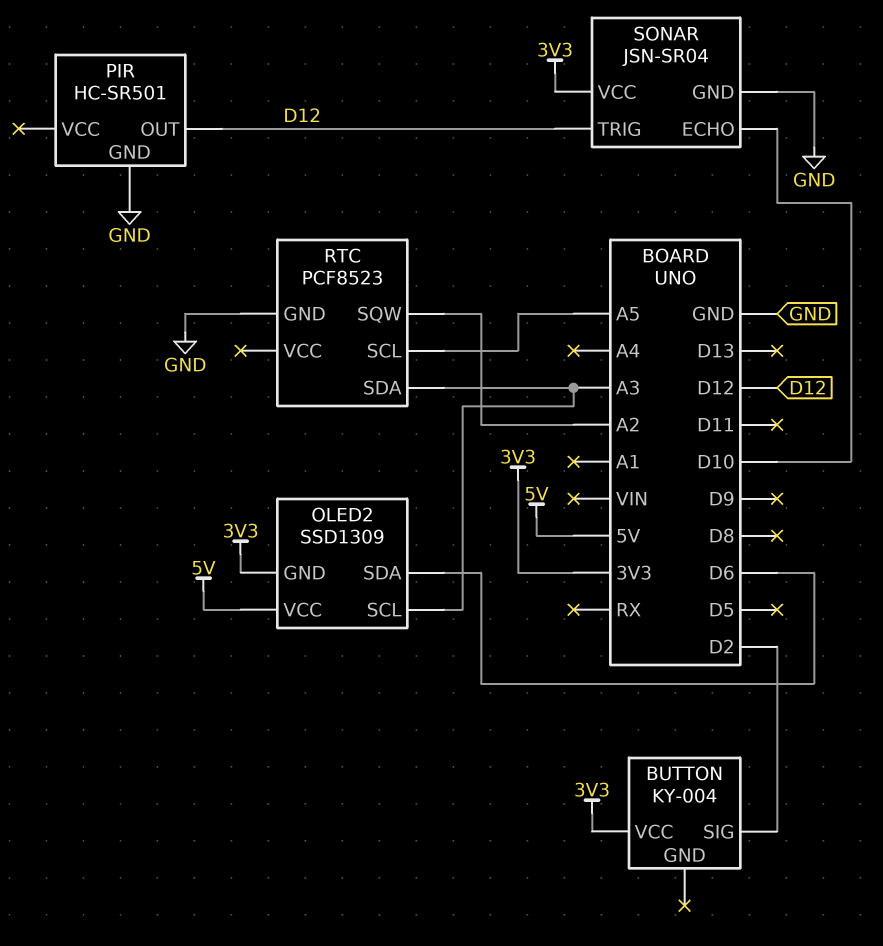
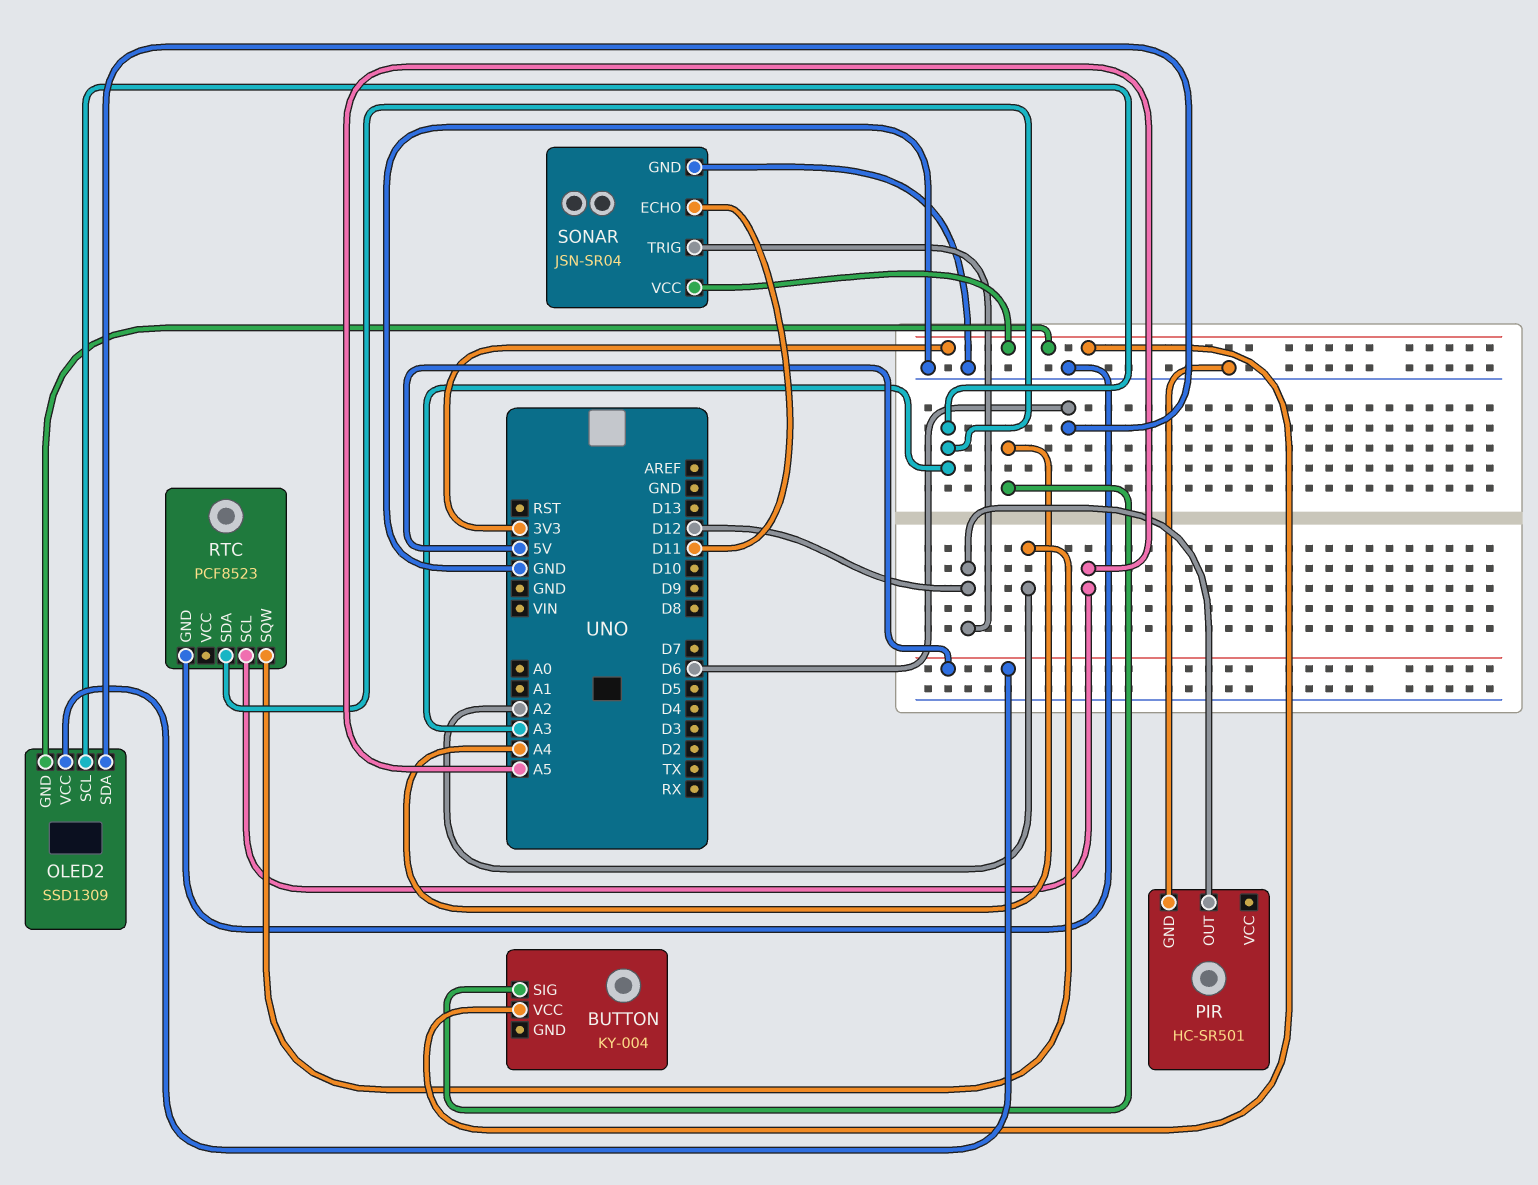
BUTTON pin SIG: D2 -> A4
SONAR pin ECHO: D10 -> D11

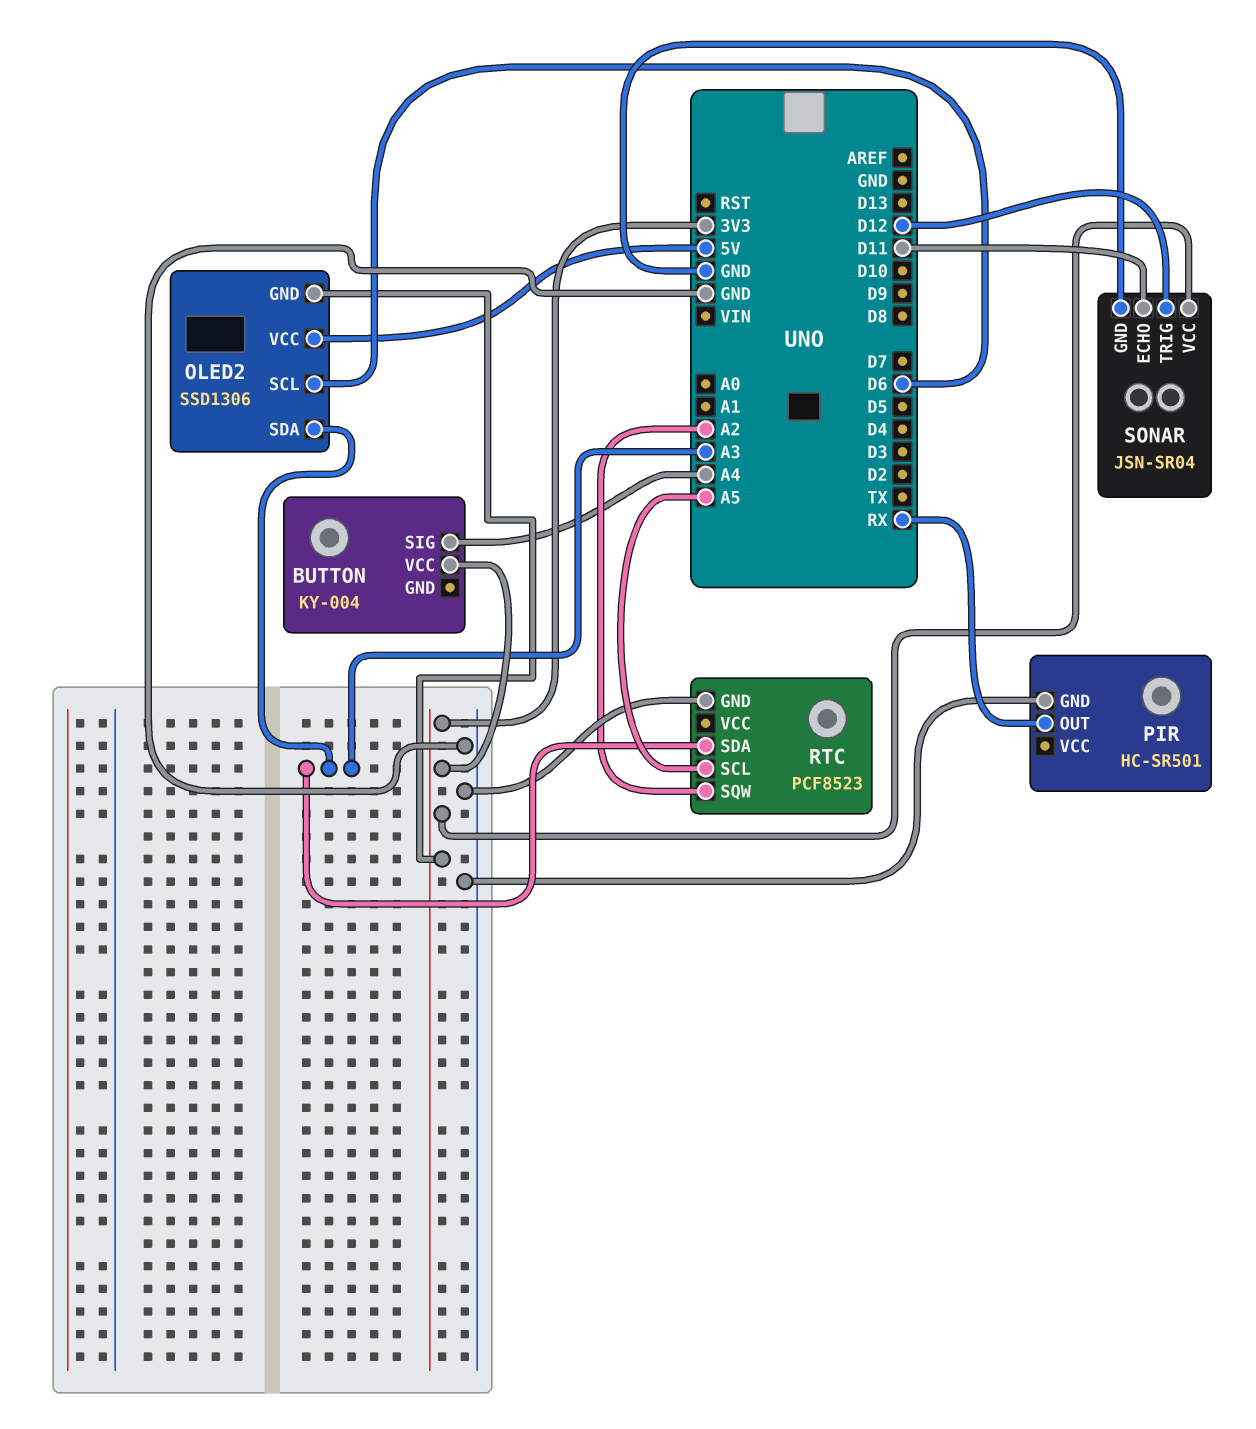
OLED2: SSD1309 -> SSD1306
OLED2 pin SCL: A3 -> D6
OLED2 pin SDA: D6 -> A3
PIR pin OUT: D12 -> RX

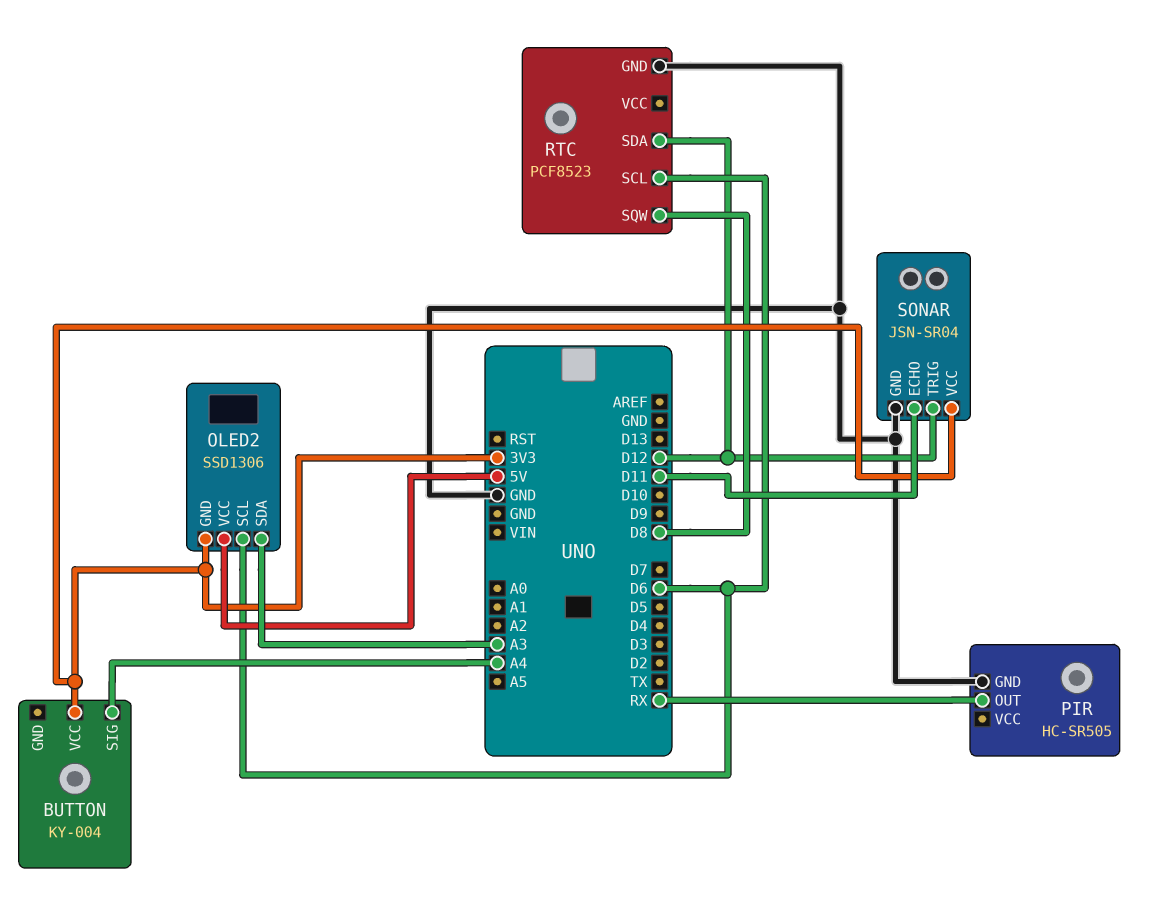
PIR: HC-SR501 -> HC-SR505
RTC pin SCL: A5 -> D6
RTC pin SDA: A3 -> D12
RTC pin SQW: A2 -> D8

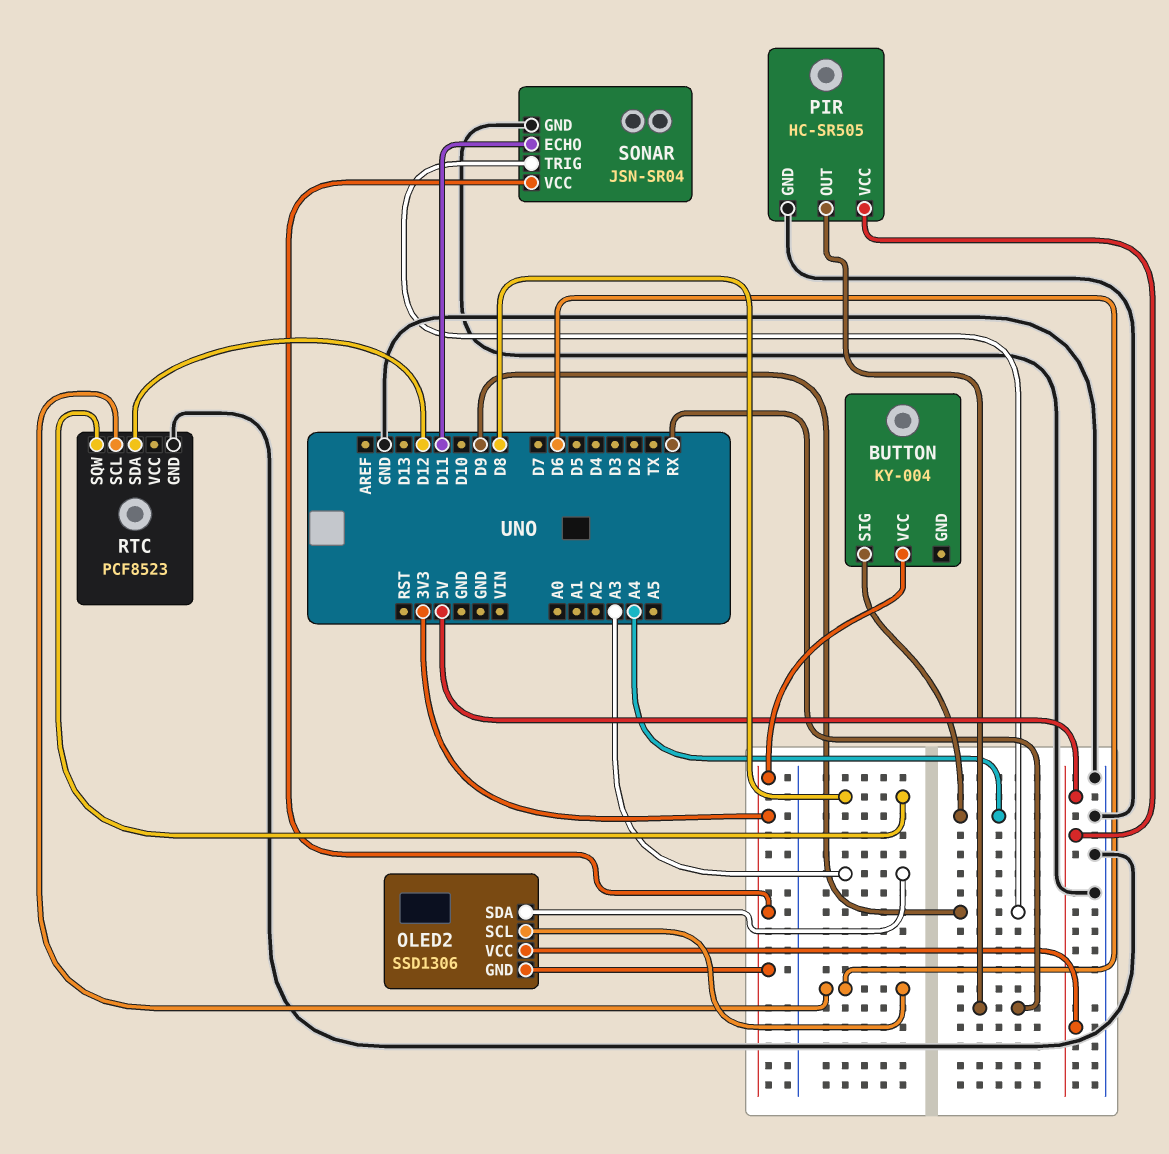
PIR pin VCC: none -> 5V
SONAR pin TRIG: D12 -> D9

